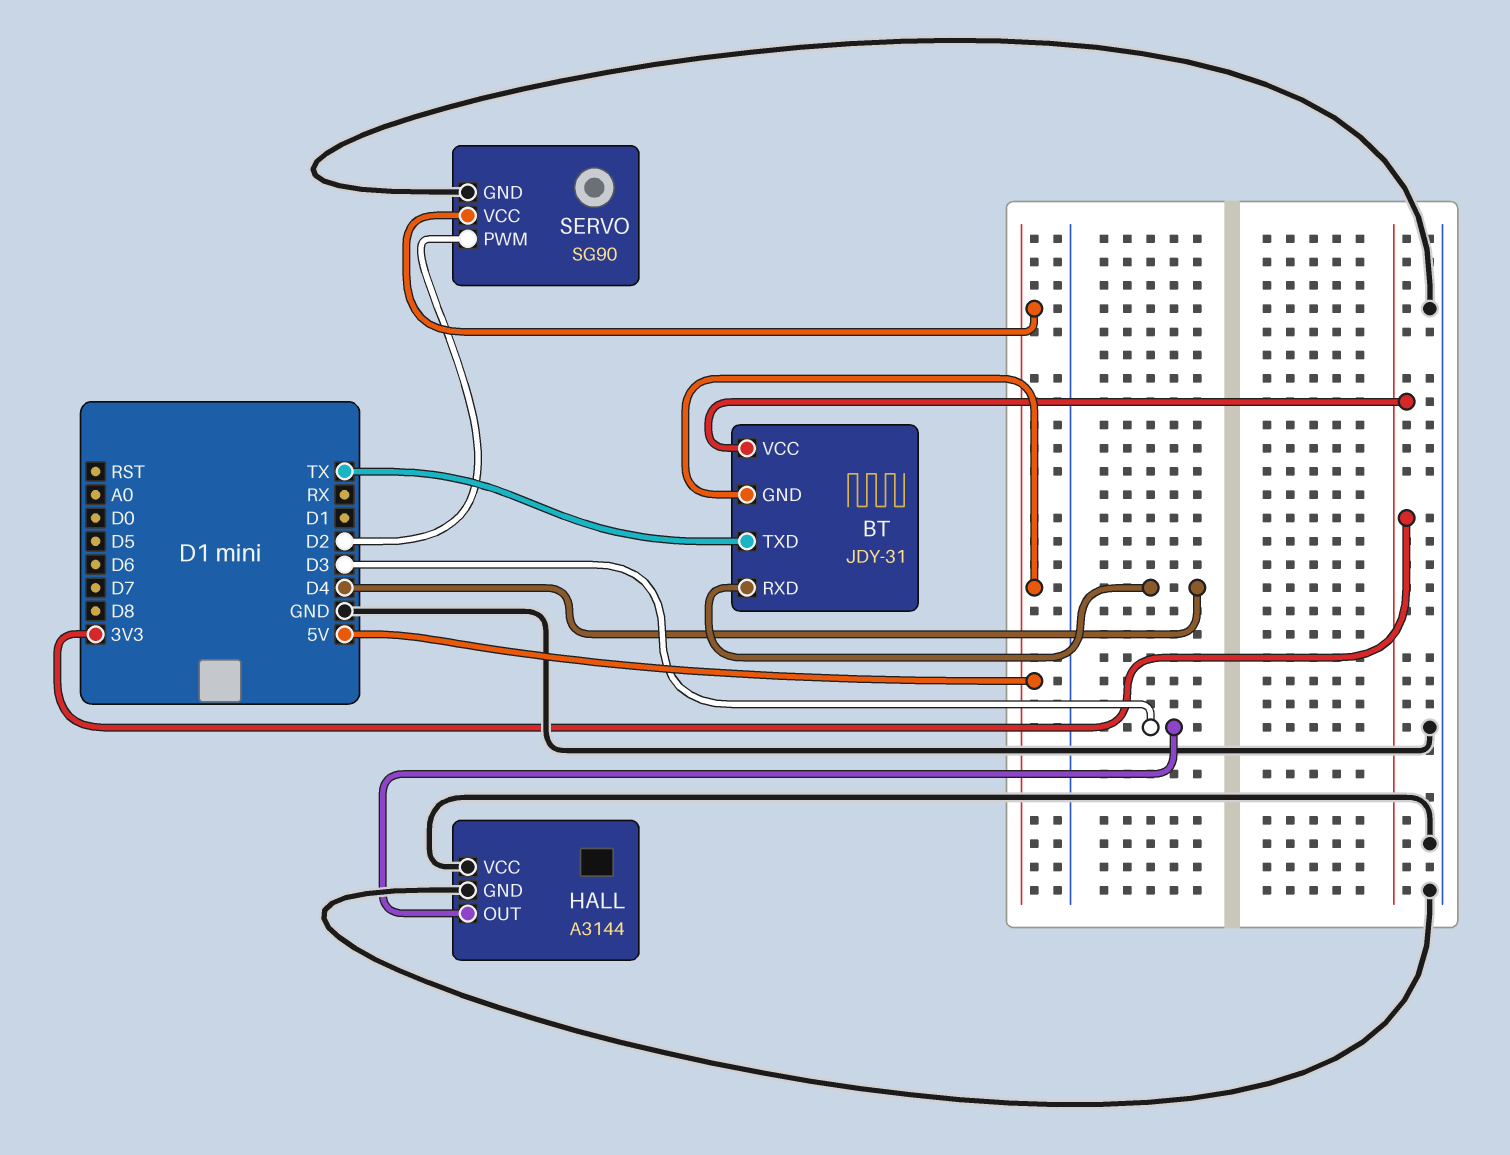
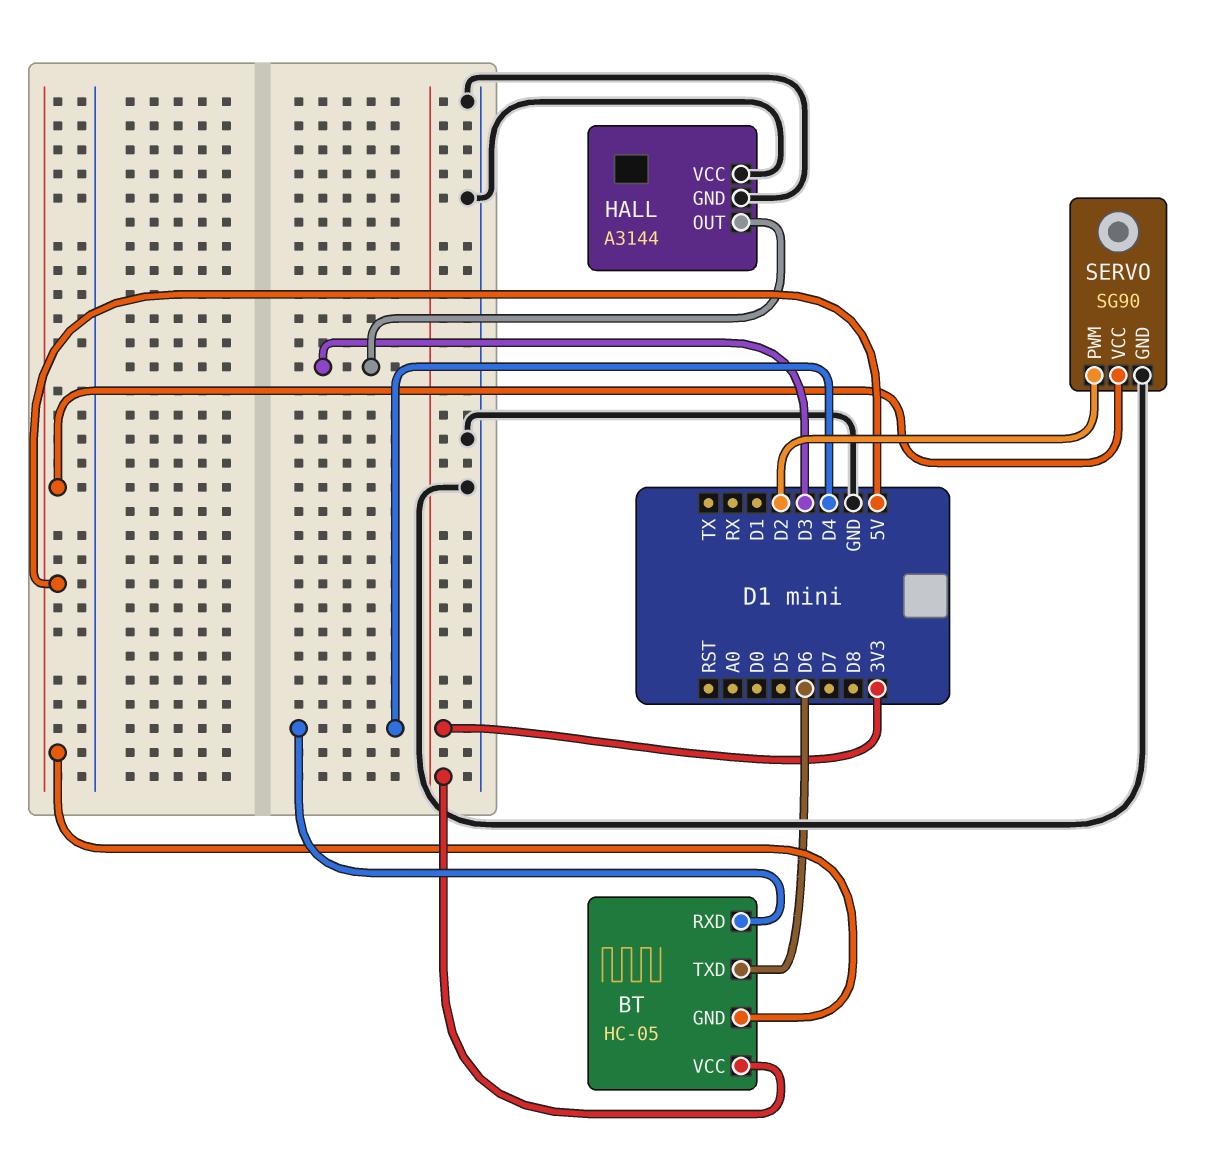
BT: JDY-31 -> HC-05
BT pin TXD: TX -> D6

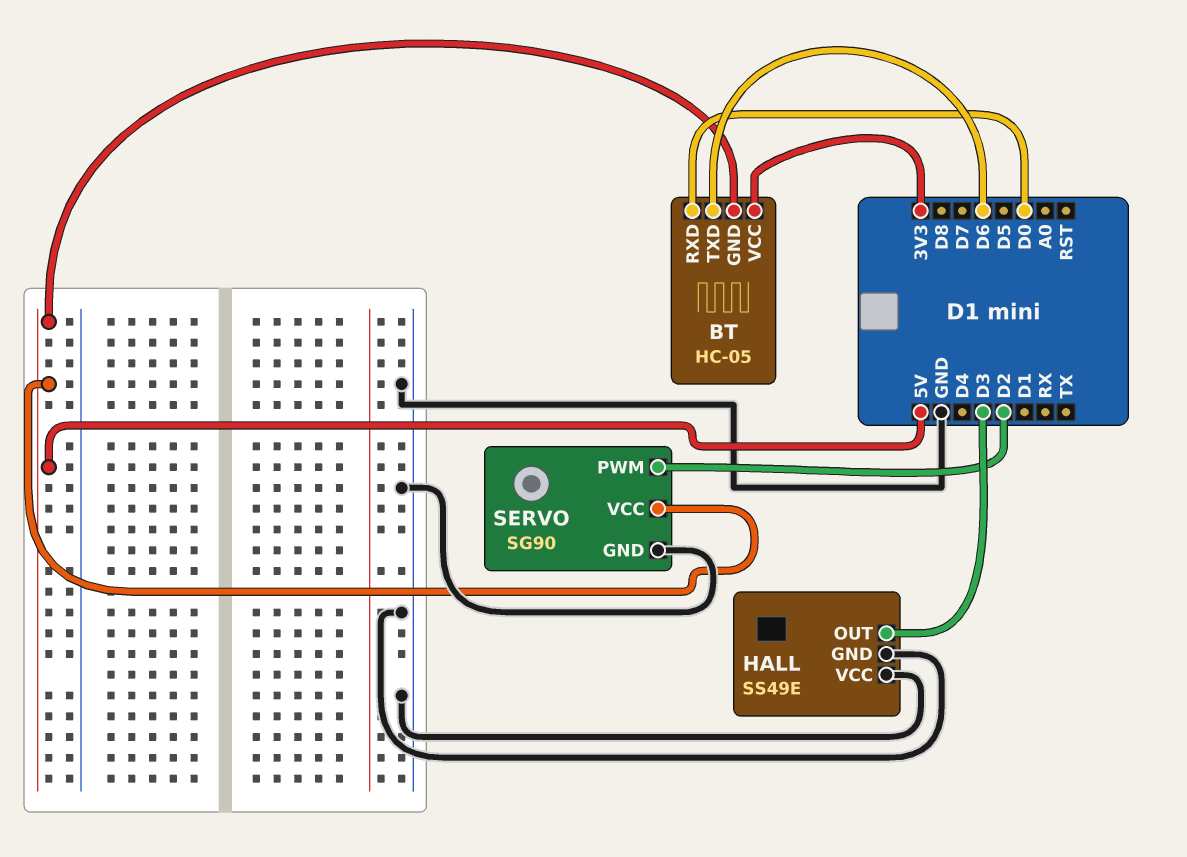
BT pin RXD: D4 -> D0
HALL: A3144 -> SS49E

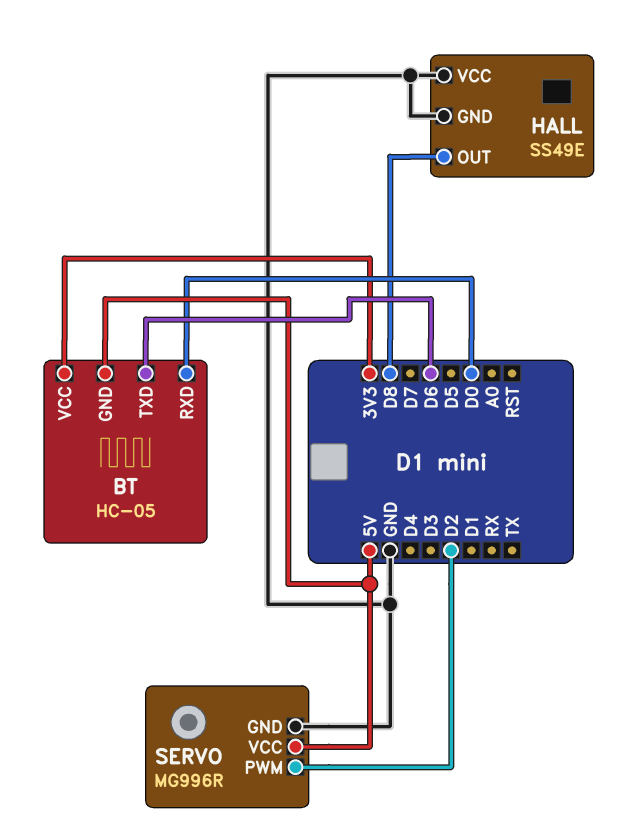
HALL pin OUT: D3 -> D8
SERVO: SG90 -> MG996R

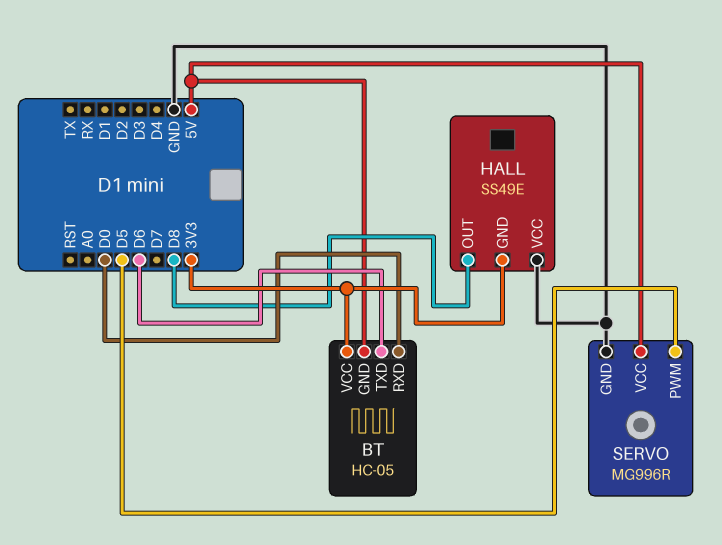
HALL pin GND: GND -> 3V3
SERVO pin PWM: D2 -> D5

